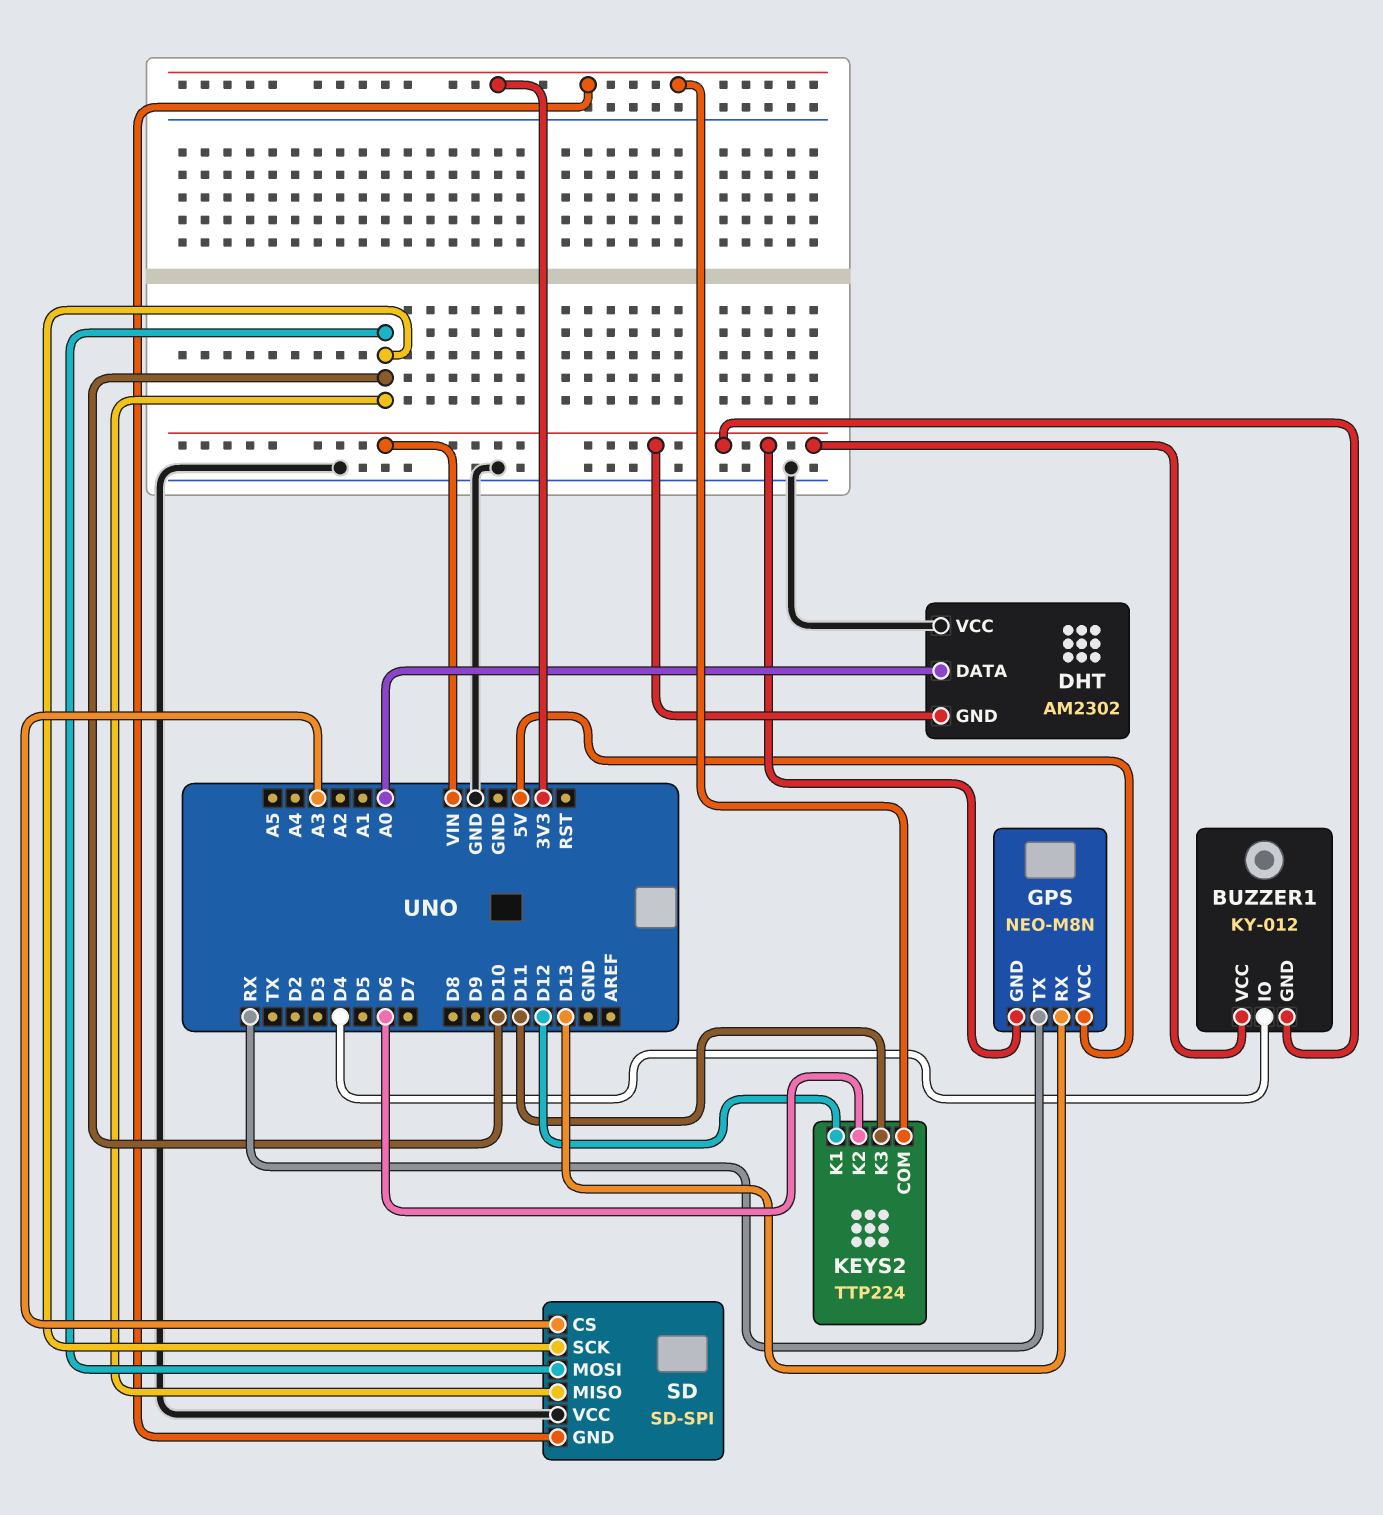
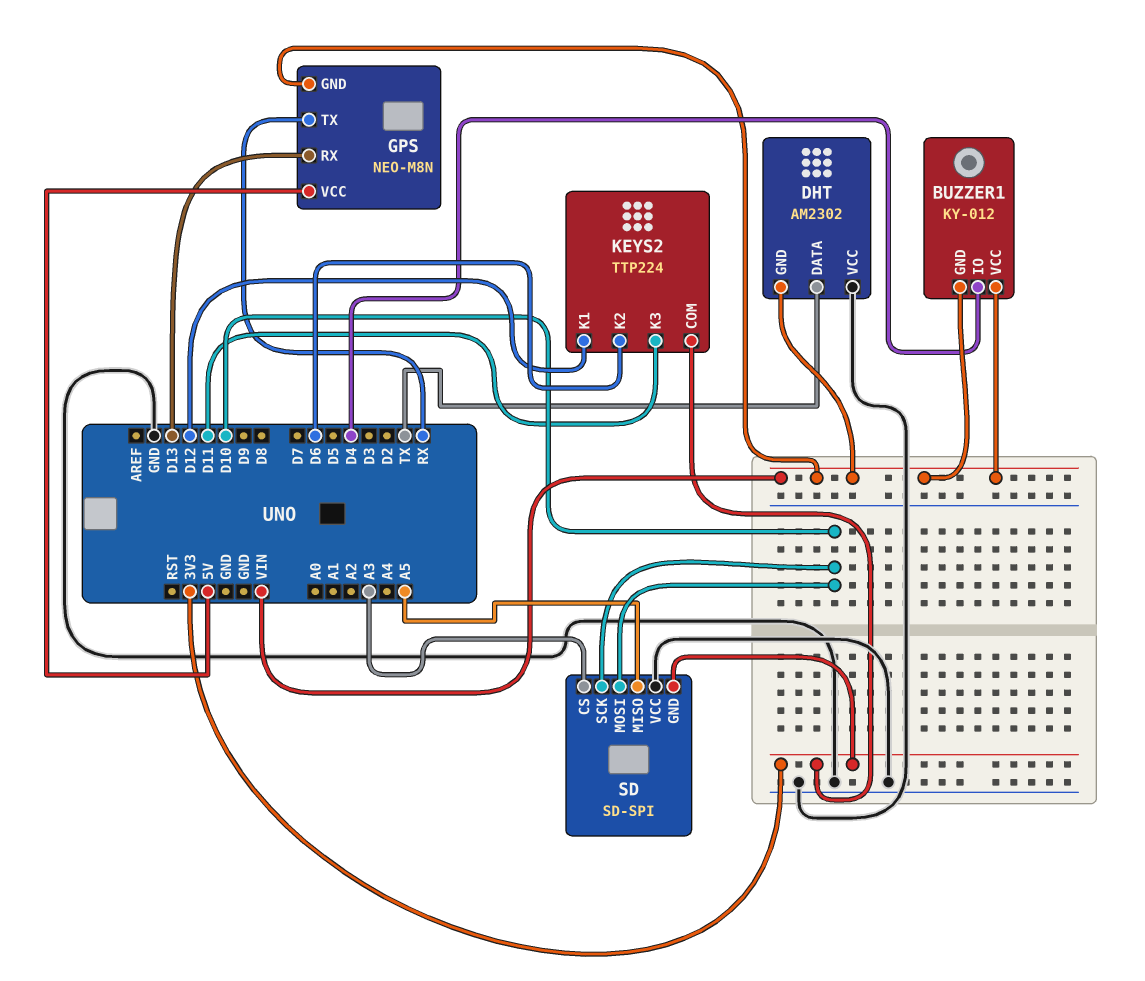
DHT pin DATA: A0 -> TX
SD pin MISO: D10 -> A5

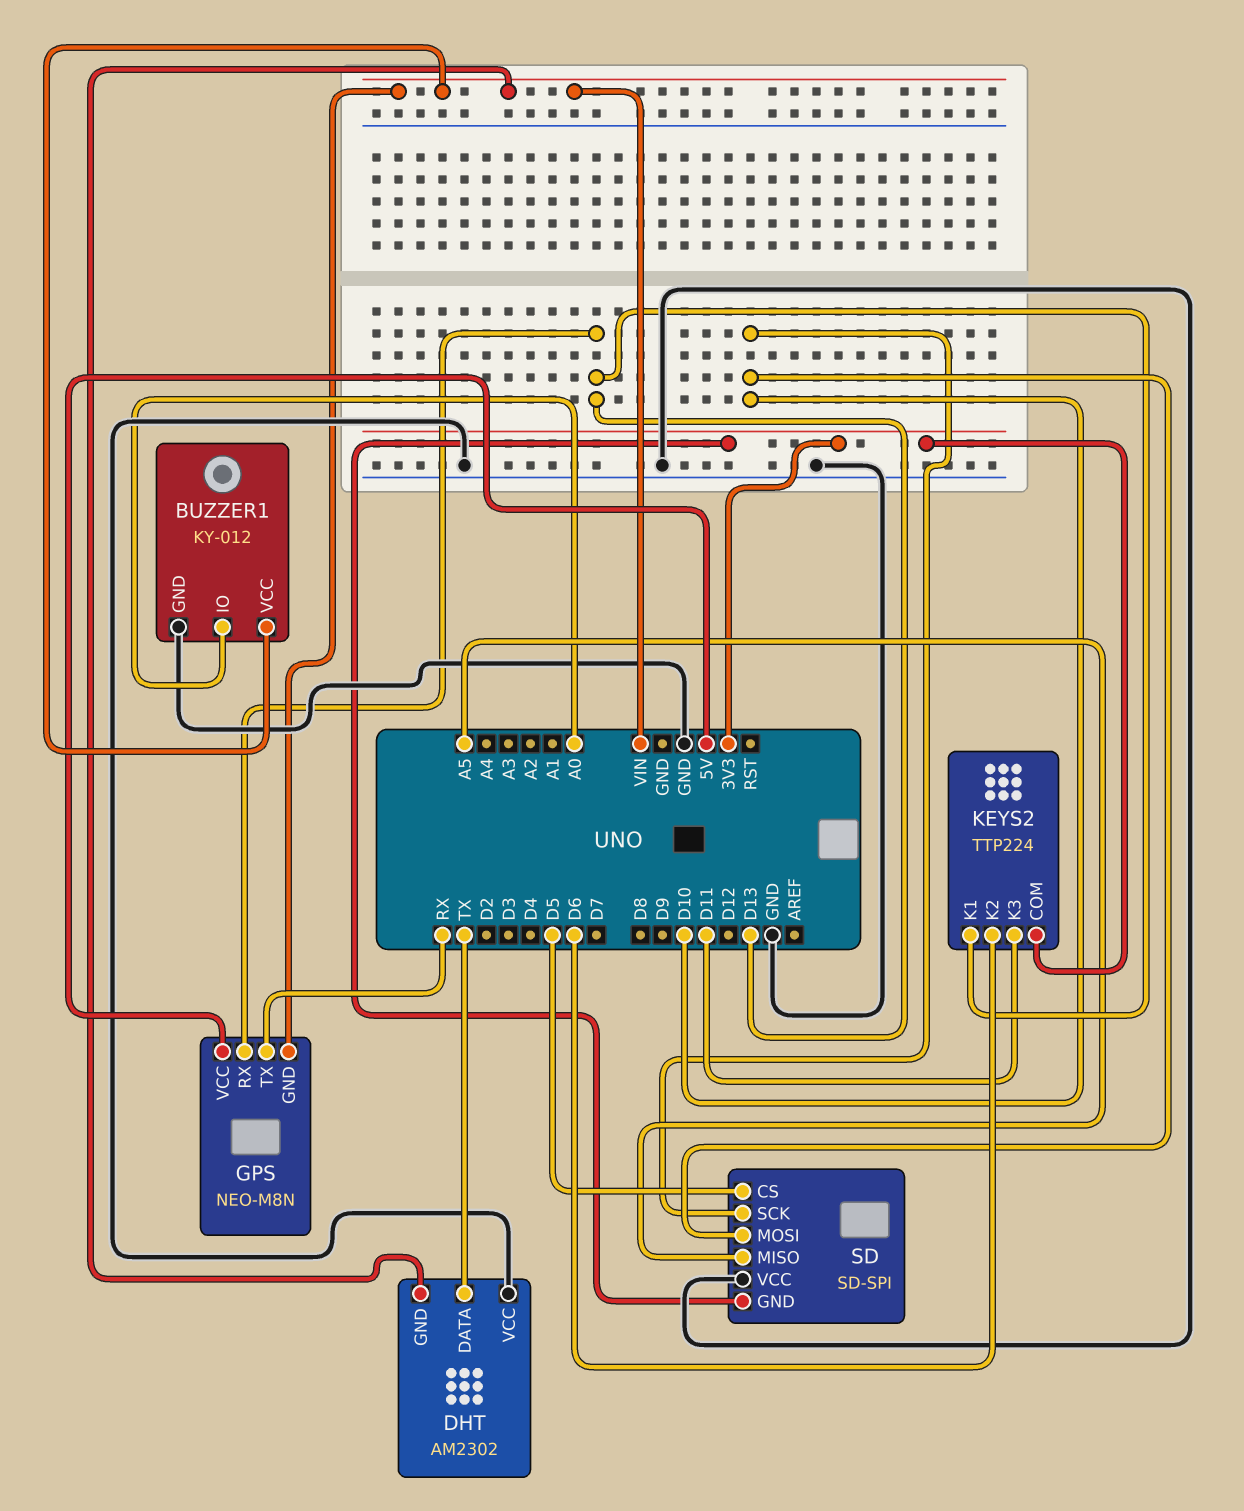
BUZZER1 pin GND: VIN -> GND
BUZZER1 pin IO: D4 -> A0
KEYS2 pin K1: D12 -> D13
SD pin CS: A3 -> D5

